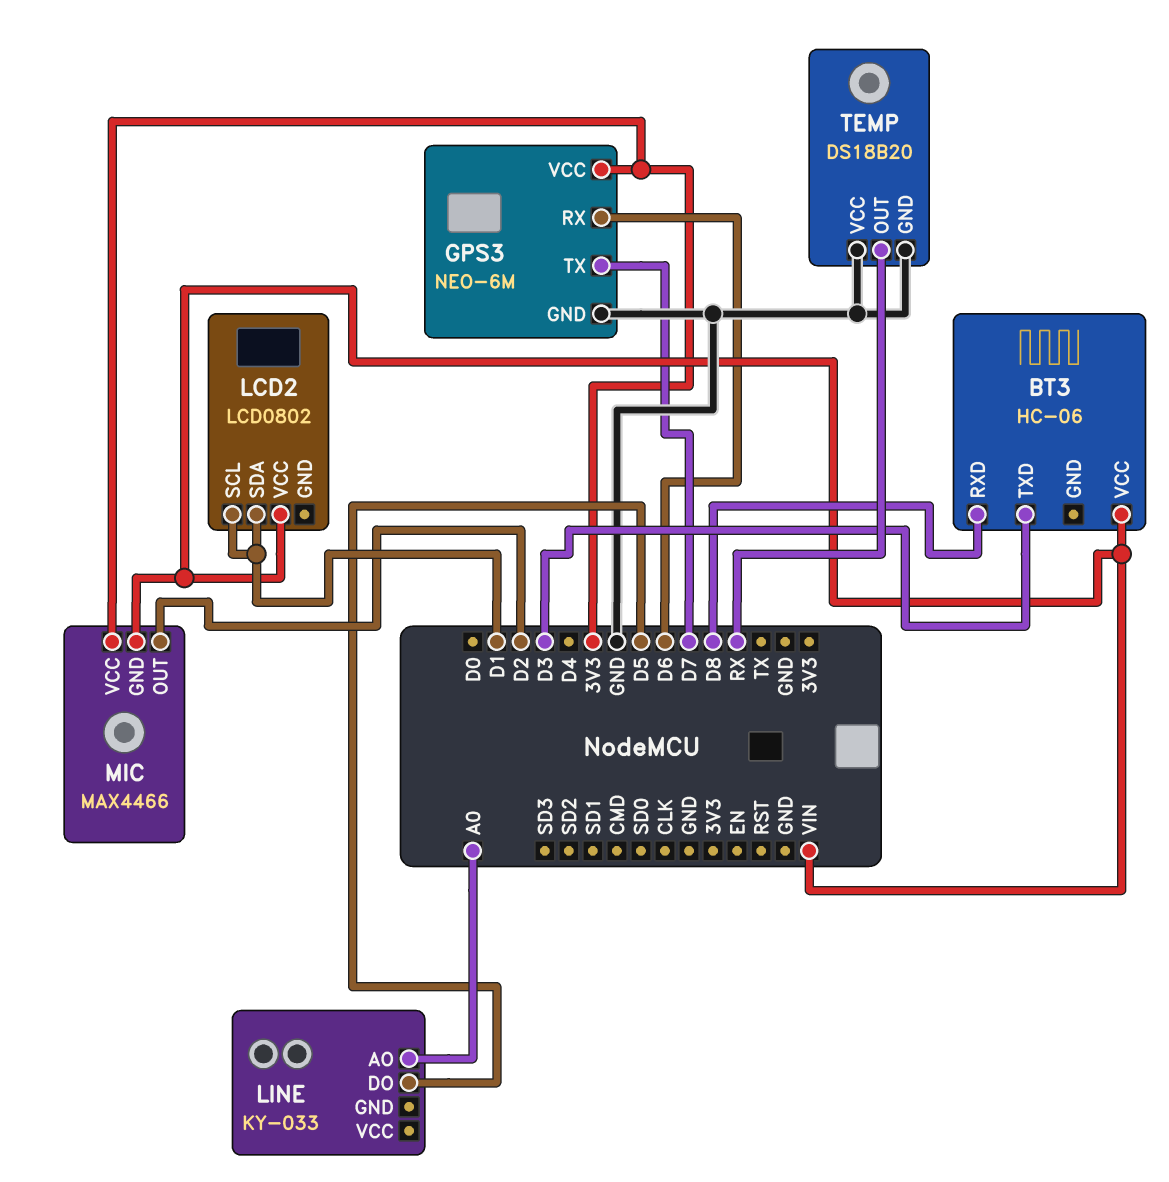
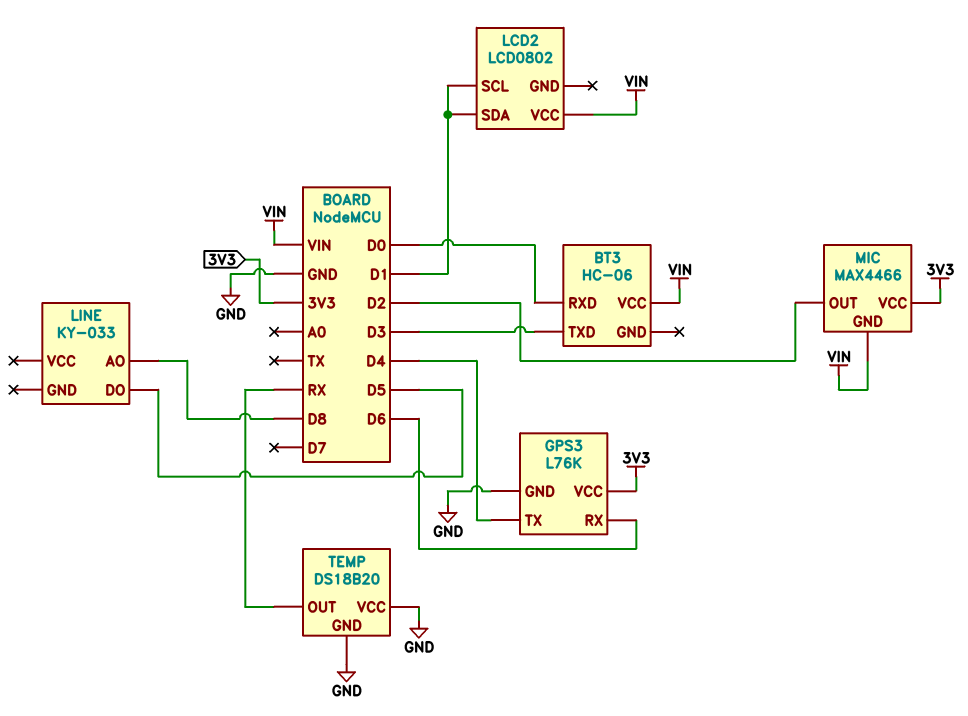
BT3 pin RXD: D8 -> D0
GPS3: NEO-6M -> L76K
GPS3 pin TX: D7 -> D4
LINE pin AO: A0 -> D8

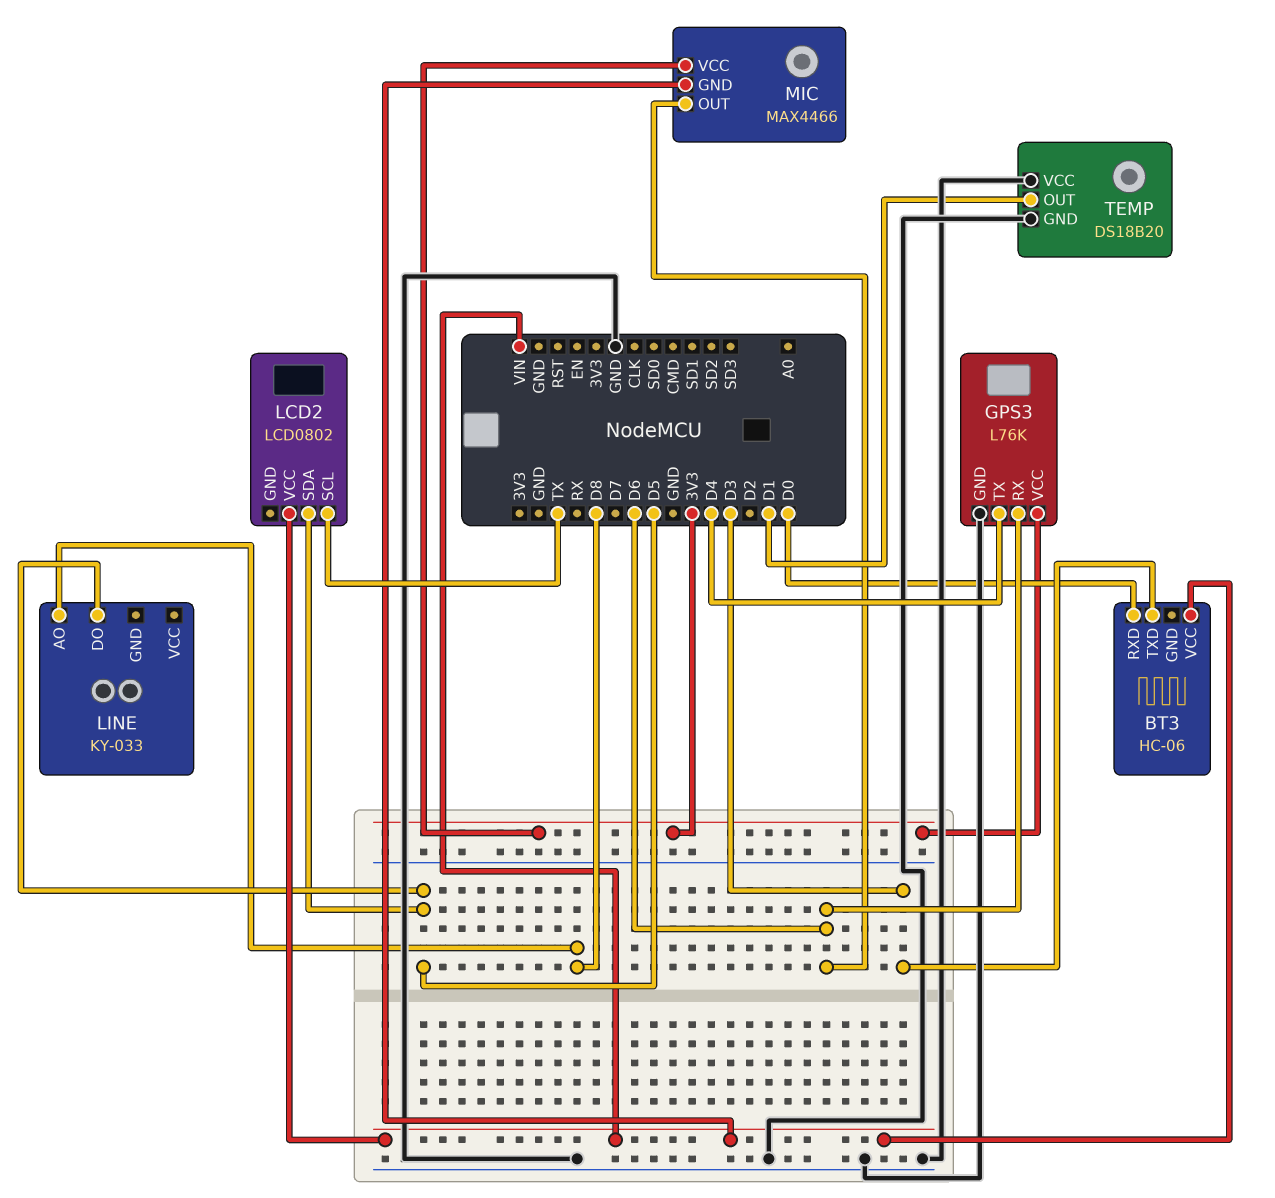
LCD2 pin SCL: D1 -> TX
LCD2 pin SDA: D1 -> D5
MIC pin OUT: D2 -> D6
TEMP pin OUT: RX -> D1

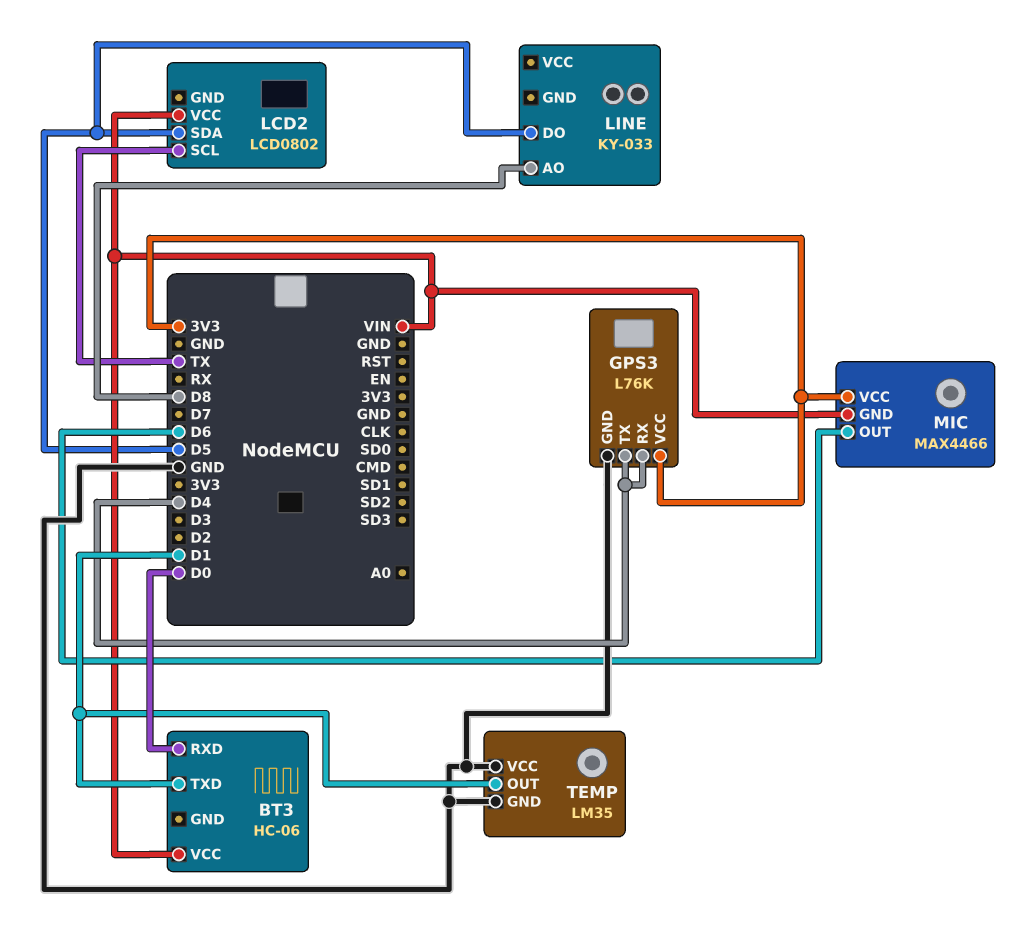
BT3 pin TXD: D3 -> D1
GPS3 pin RX: D6 -> D4
TEMP: DS18B20 -> LM35

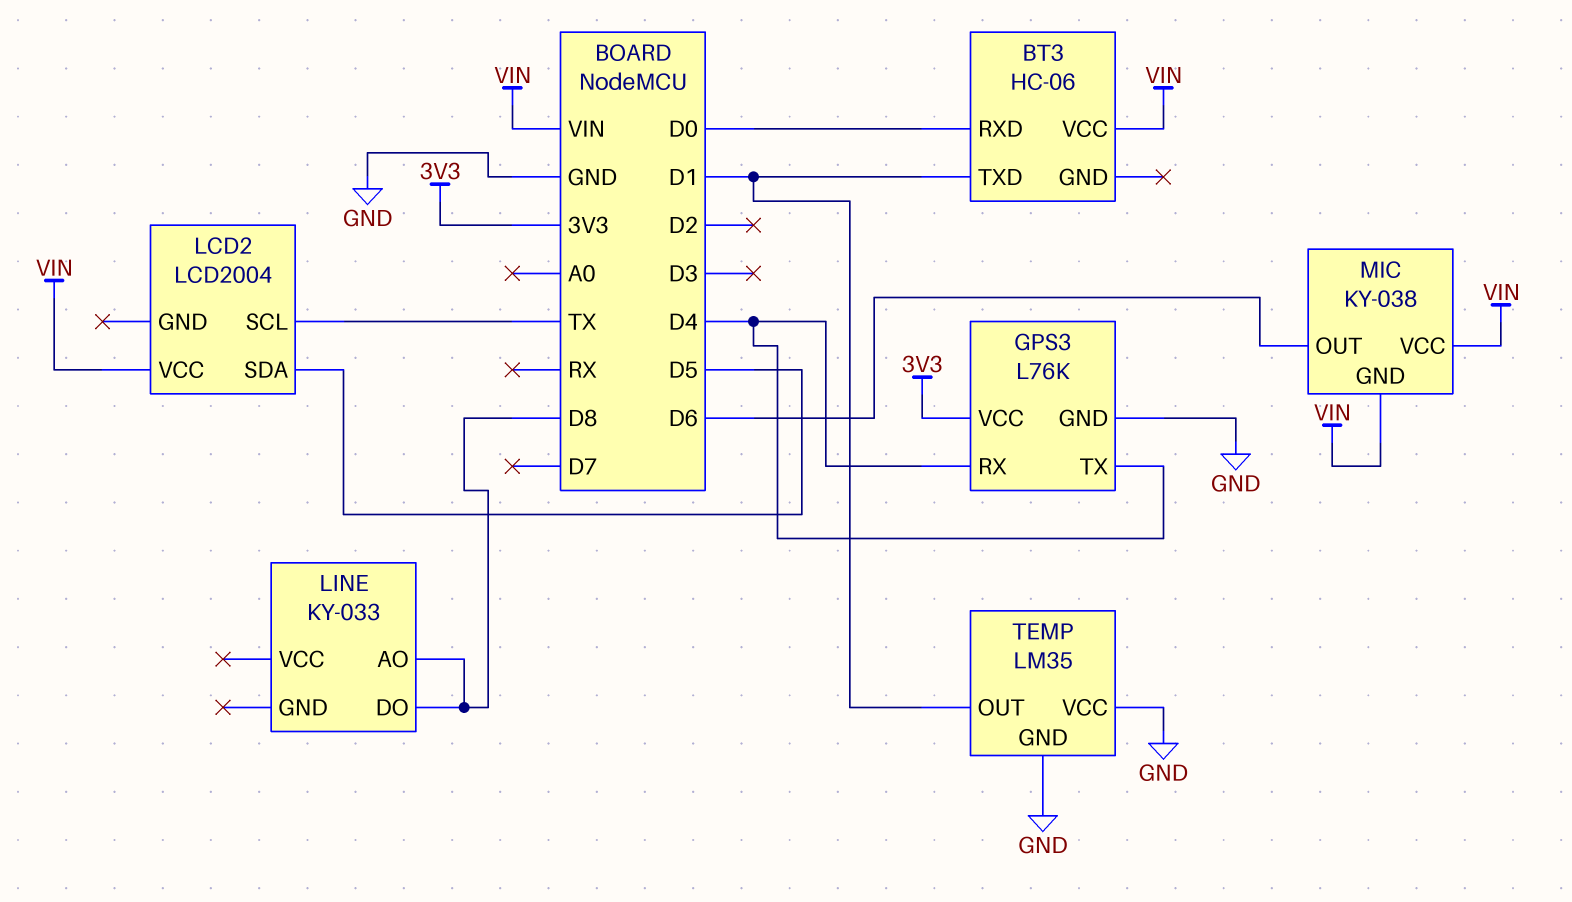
LCD2: LCD0802 -> LCD2004
LINE pin DO: D5 -> D8
MIC: MAX4466 -> KY-038
MIC pin VCC: 3V3 -> VIN

